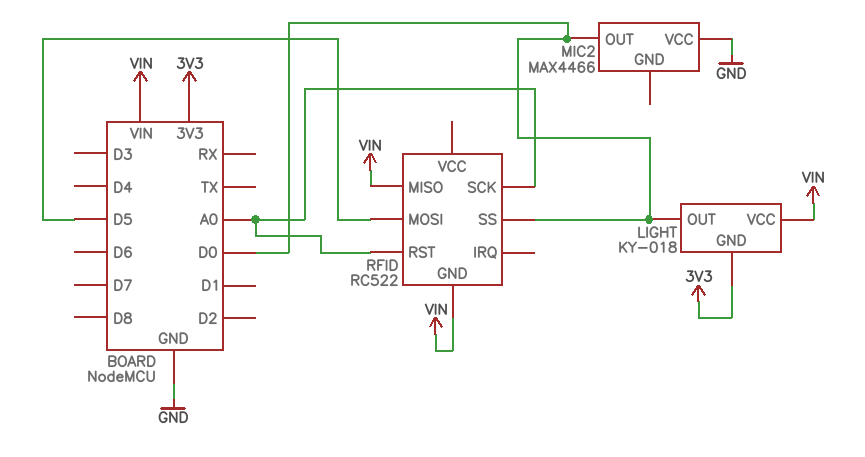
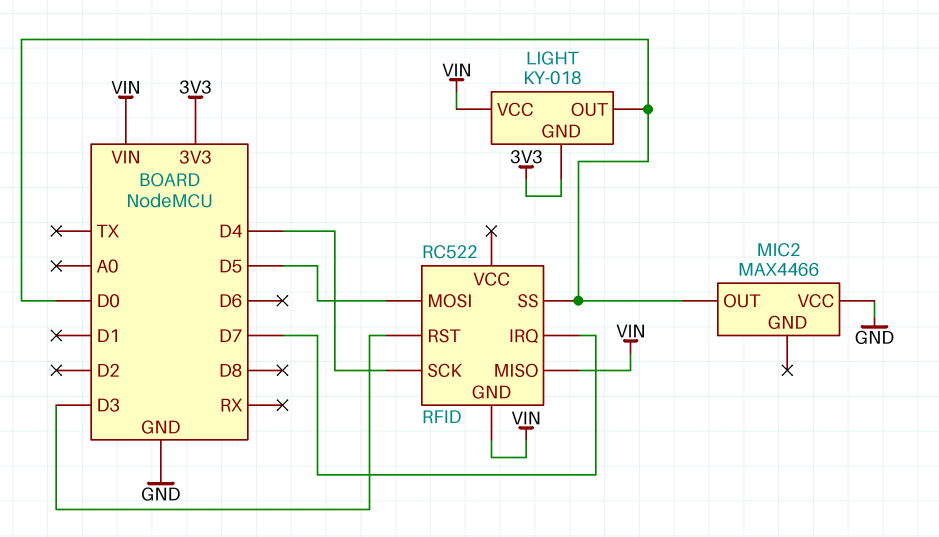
RFID pin IRQ: none -> D7
RFID pin RST: A0 -> D3
RFID pin SCK: A0 -> D4

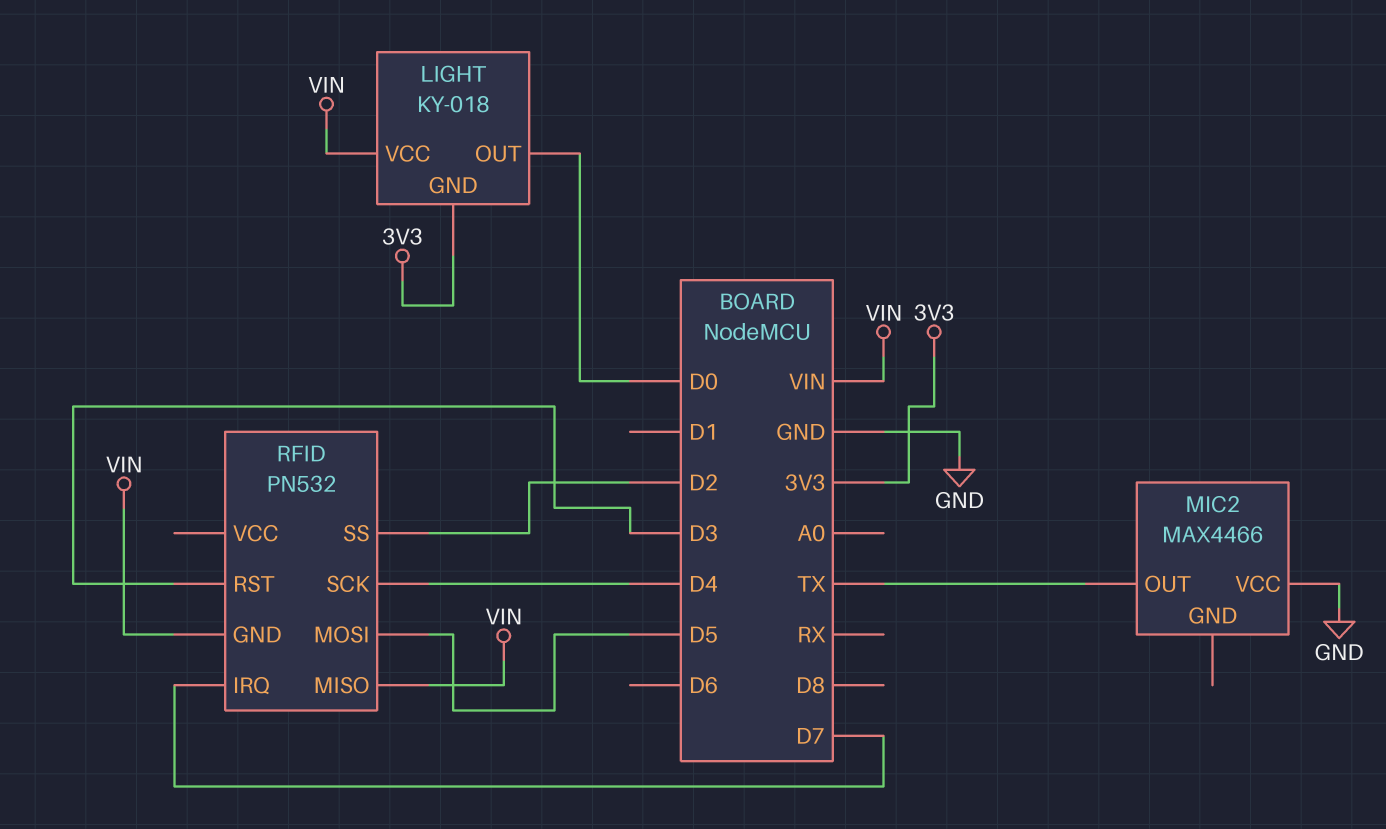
MIC2 pin OUT: D0 -> TX
RFID: RC522 -> PN532
RFID pin SS: D0 -> D2

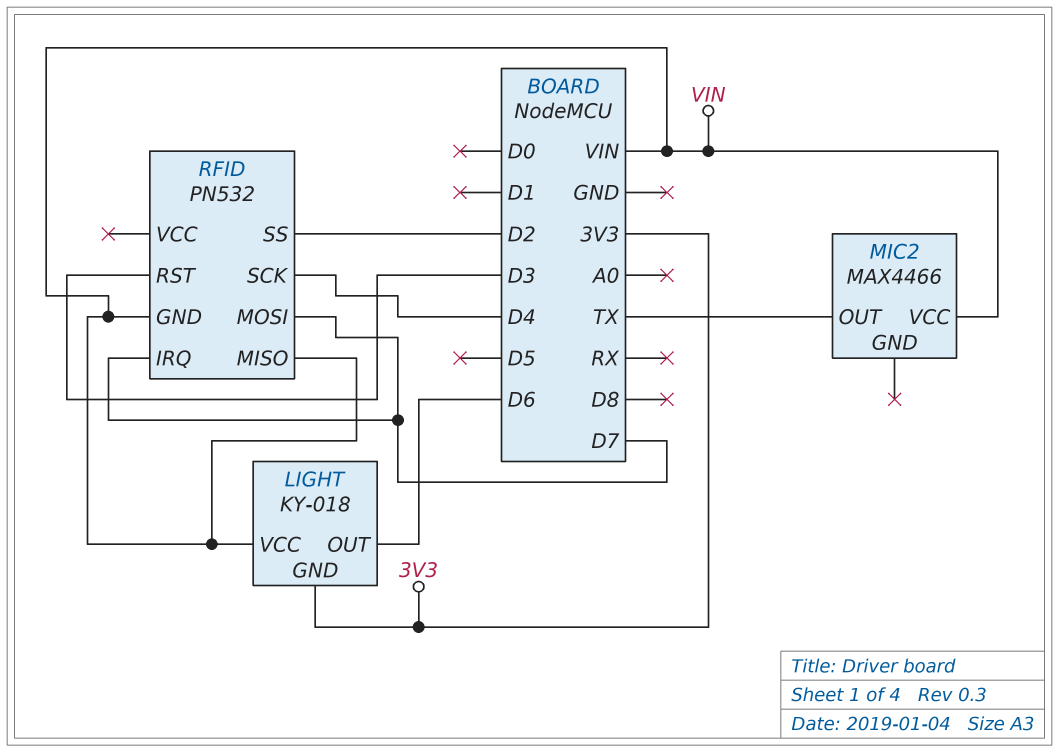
LIGHT pin OUT: D0 -> D6
MIC2 pin VCC: GND -> VIN
RFID pin MOSI: D5 -> D7

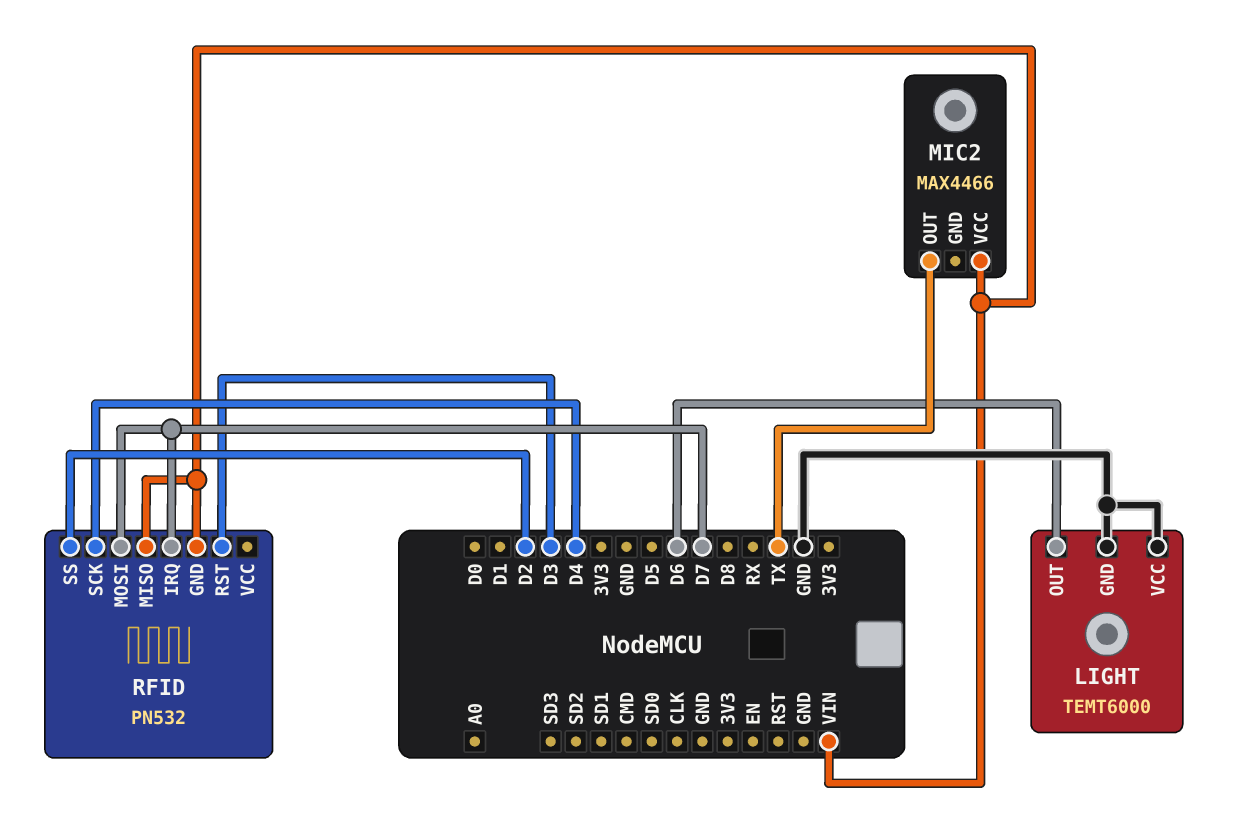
LIGHT: KY-018 -> TEMT6000
LIGHT pin GND: 3V3 -> GND
LIGHT pin VCC: VIN -> GND

